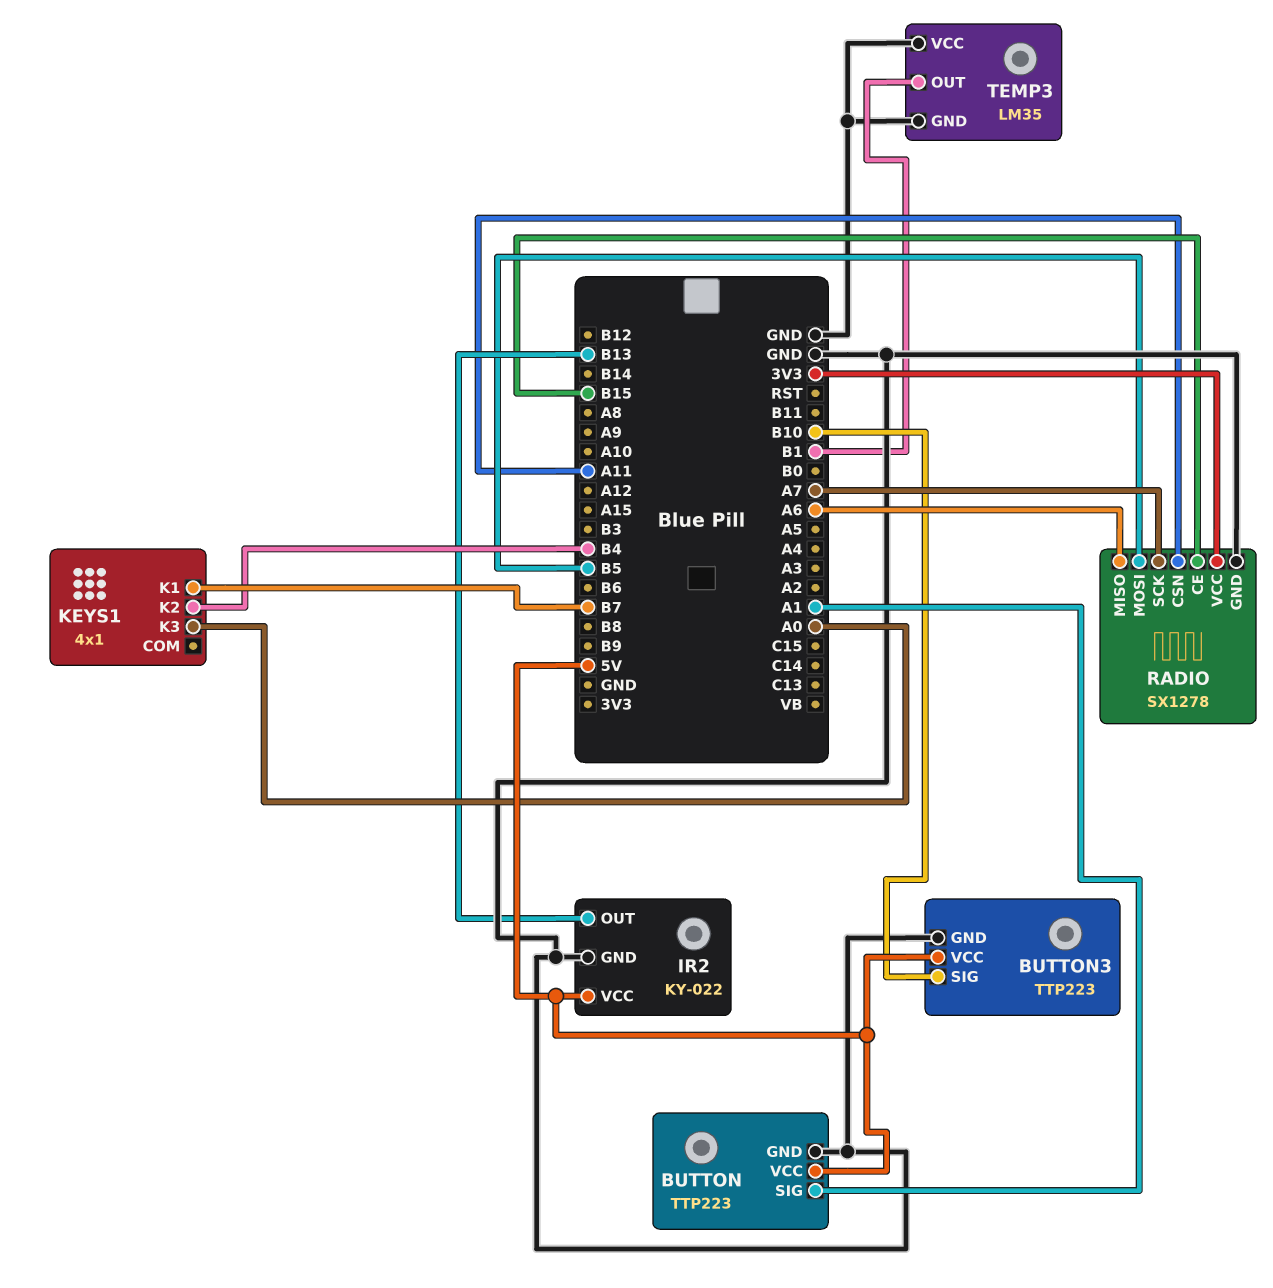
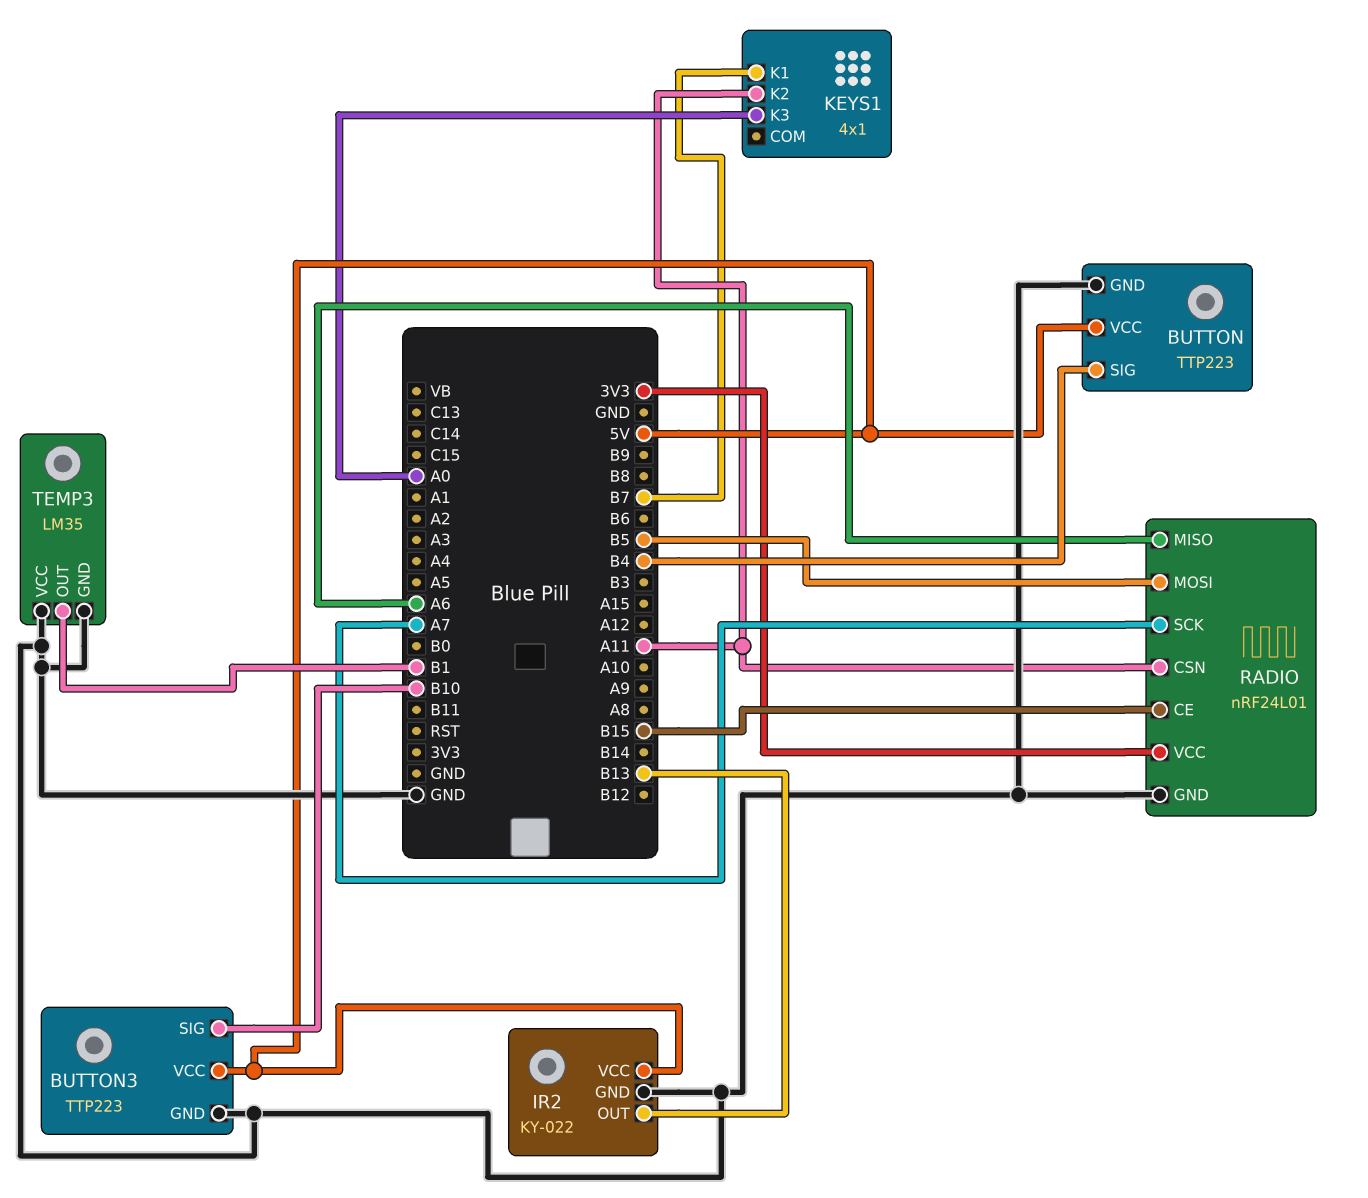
BUTTON pin SIG: A1 -> B4
KEYS1 pin K2: B4 -> A11
RADIO: SX1278 -> nRF24L01

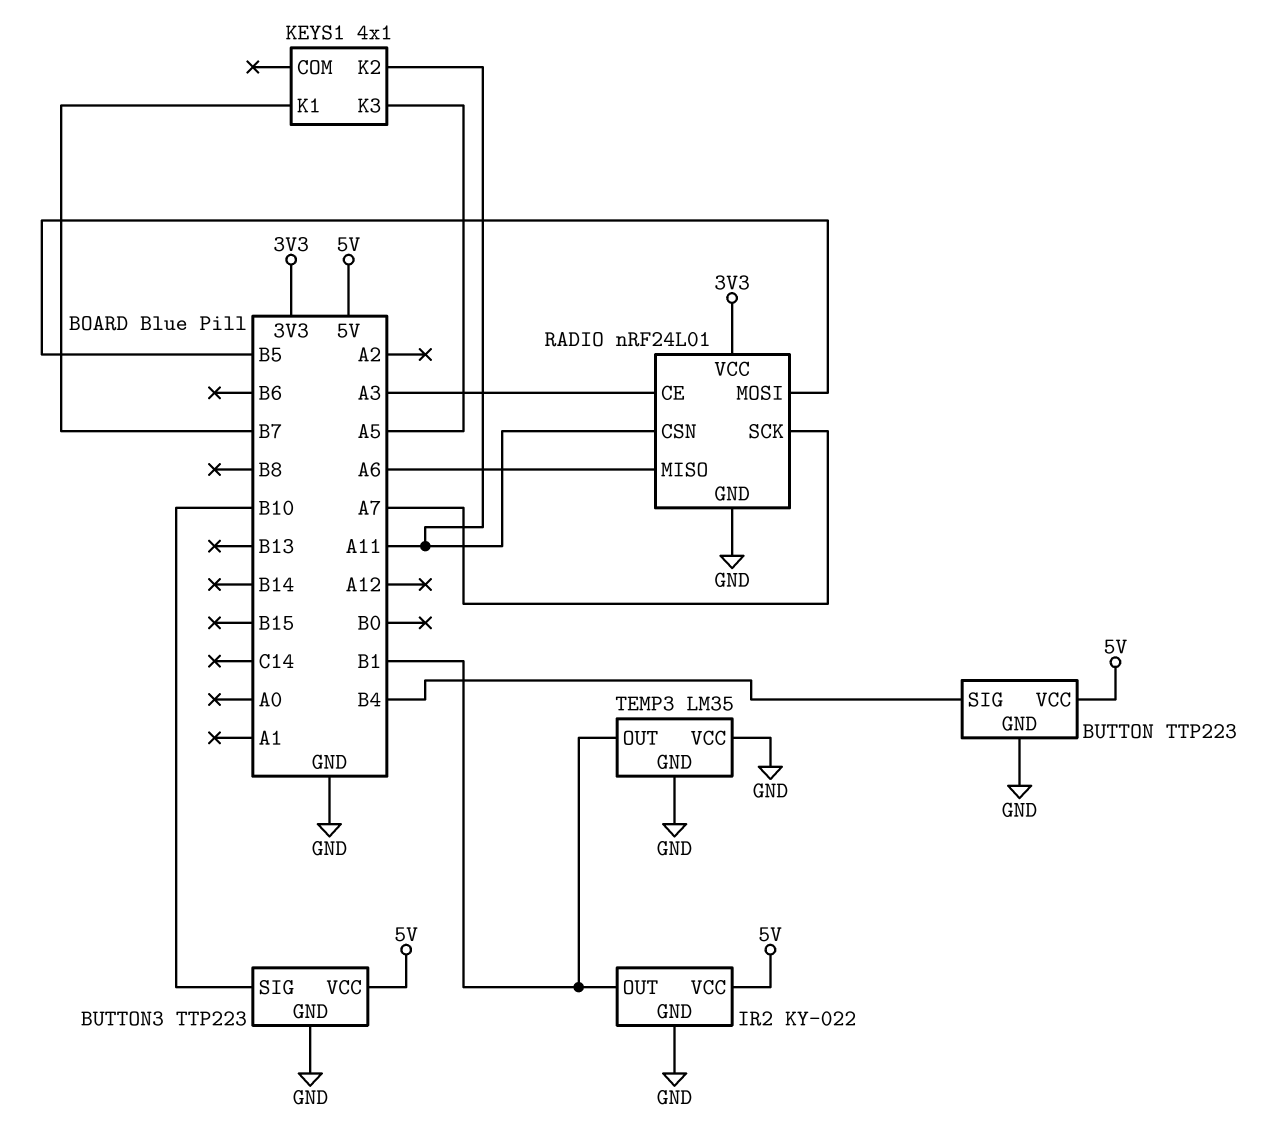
IR2 pin OUT: B13 -> B1
KEYS1 pin K3: A0 -> A5
RADIO pin CE: B15 -> A3

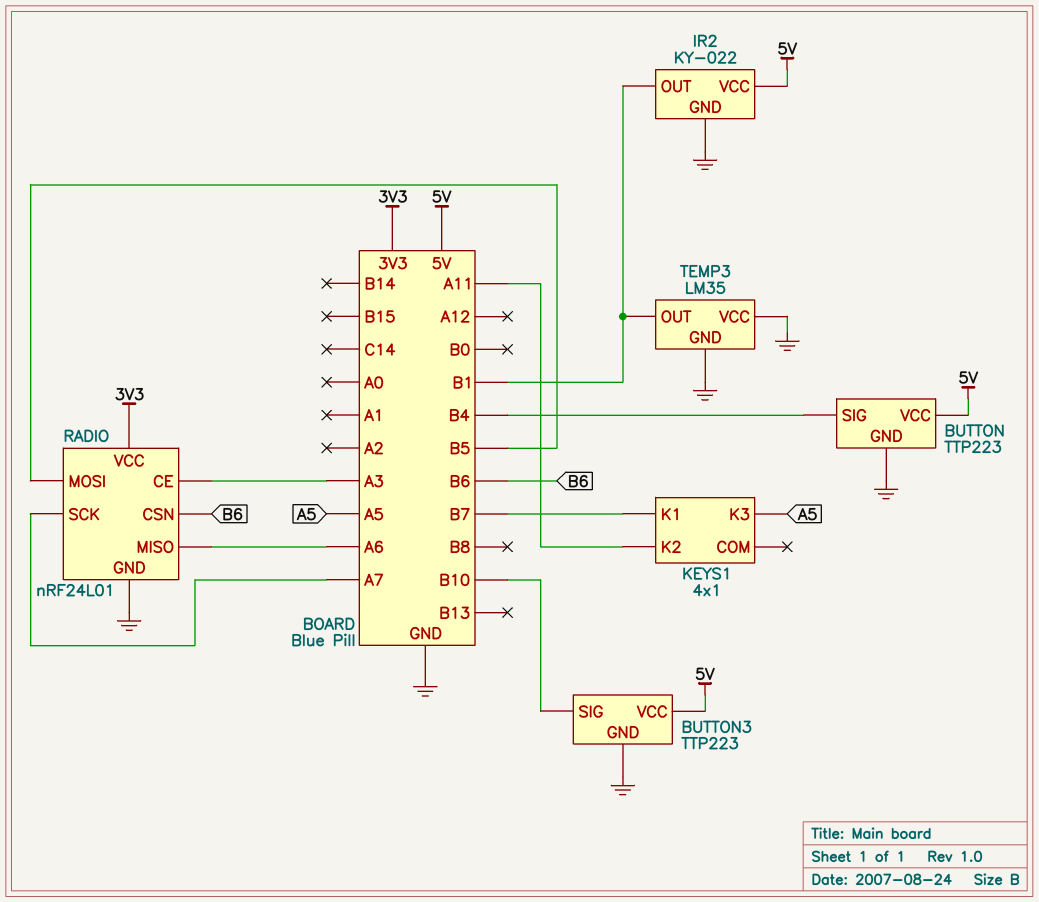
RADIO pin CSN: A11 -> B6

